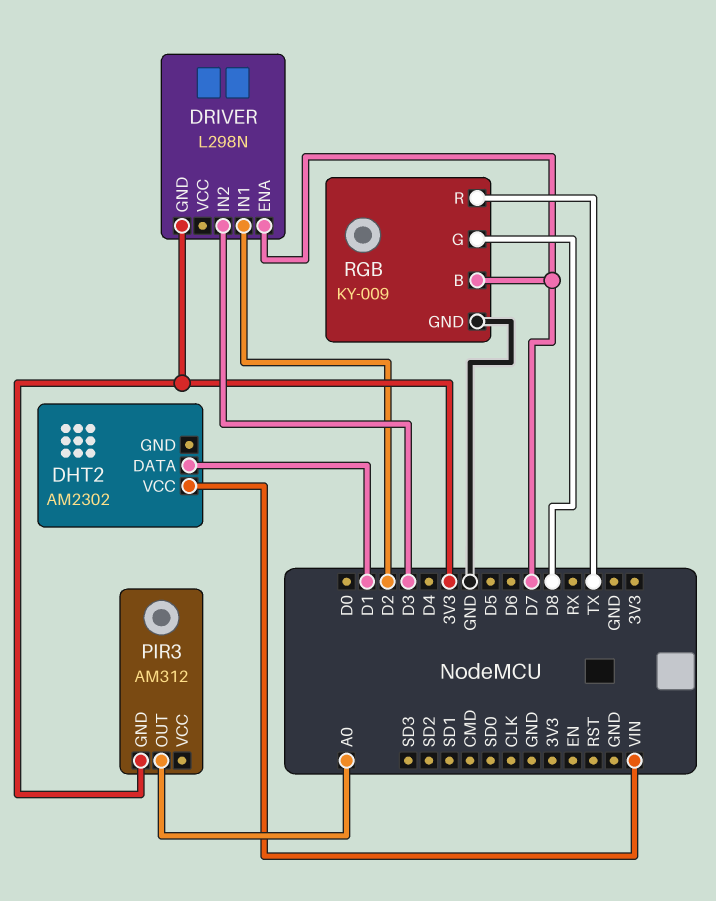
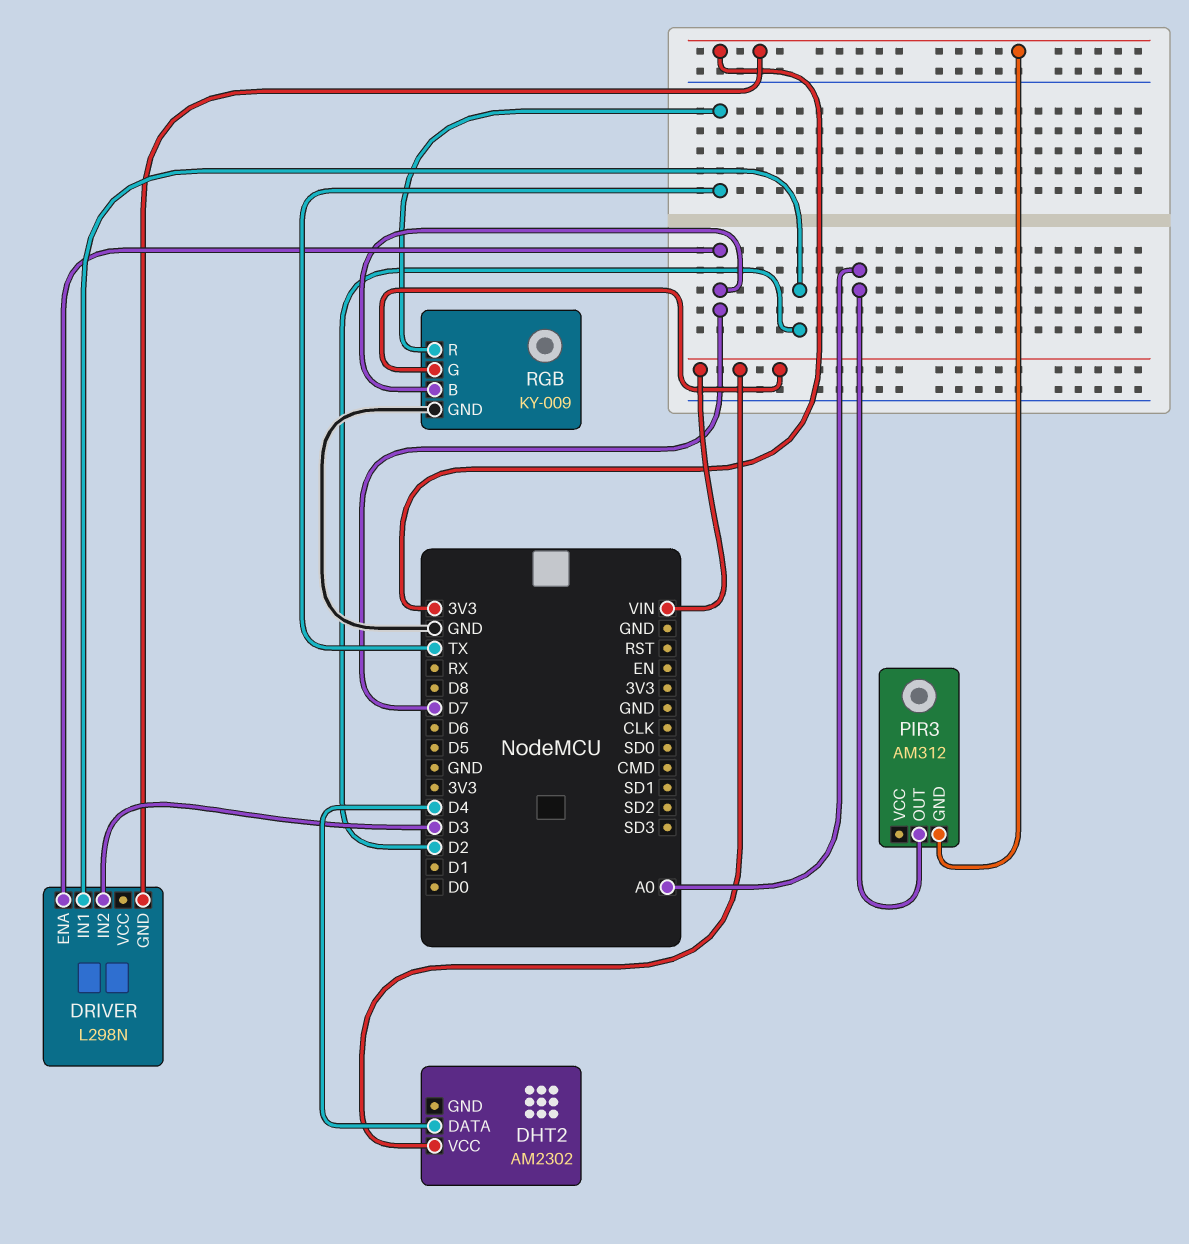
DHT2 pin DATA: D1 -> D4
RGB pin G: D8 -> VIN

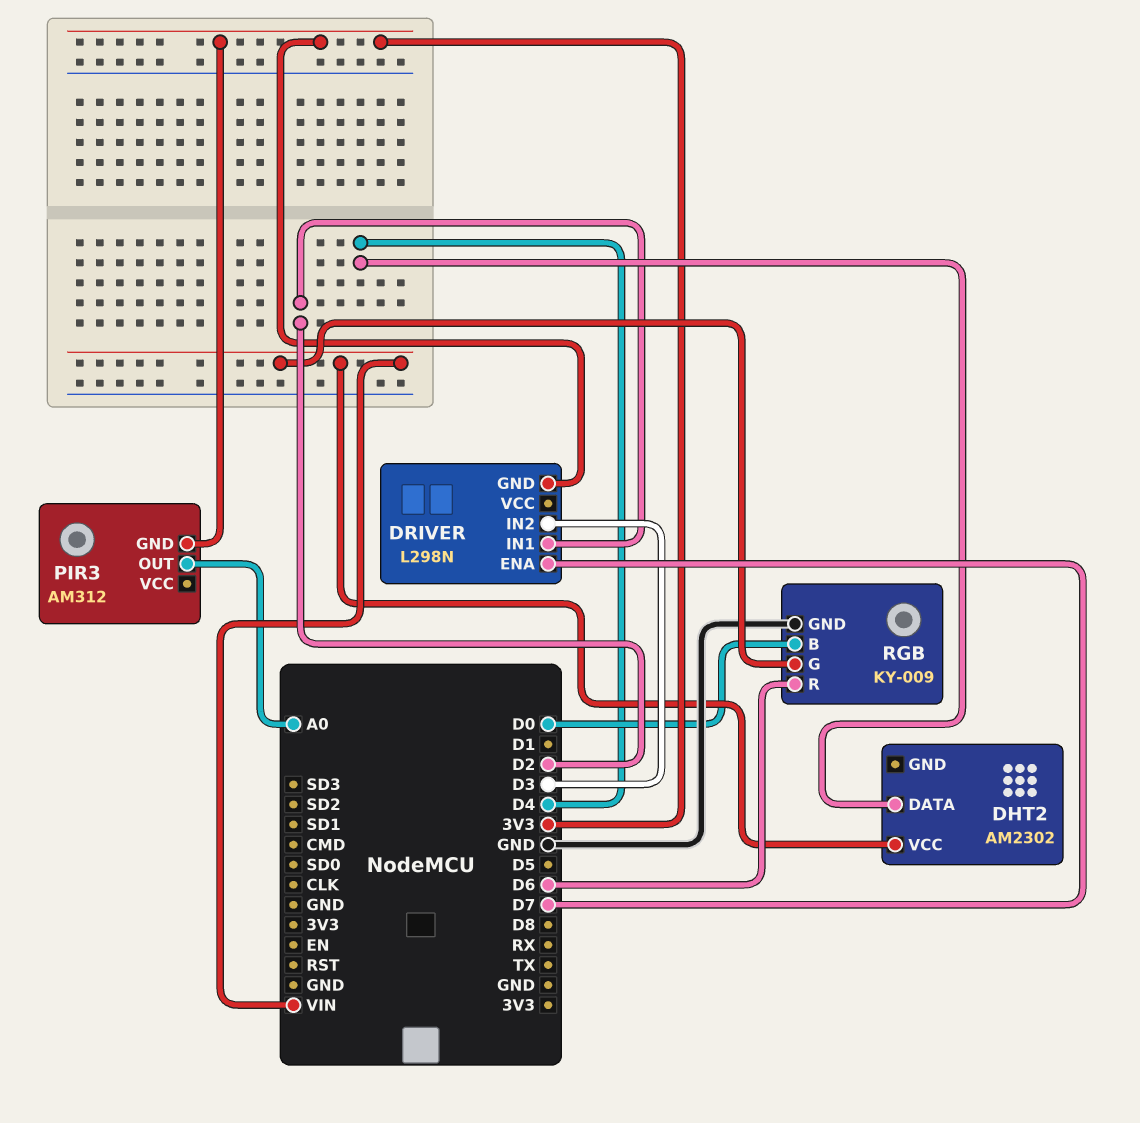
RGB pin B: D7 -> D0
RGB pin R: TX -> D6

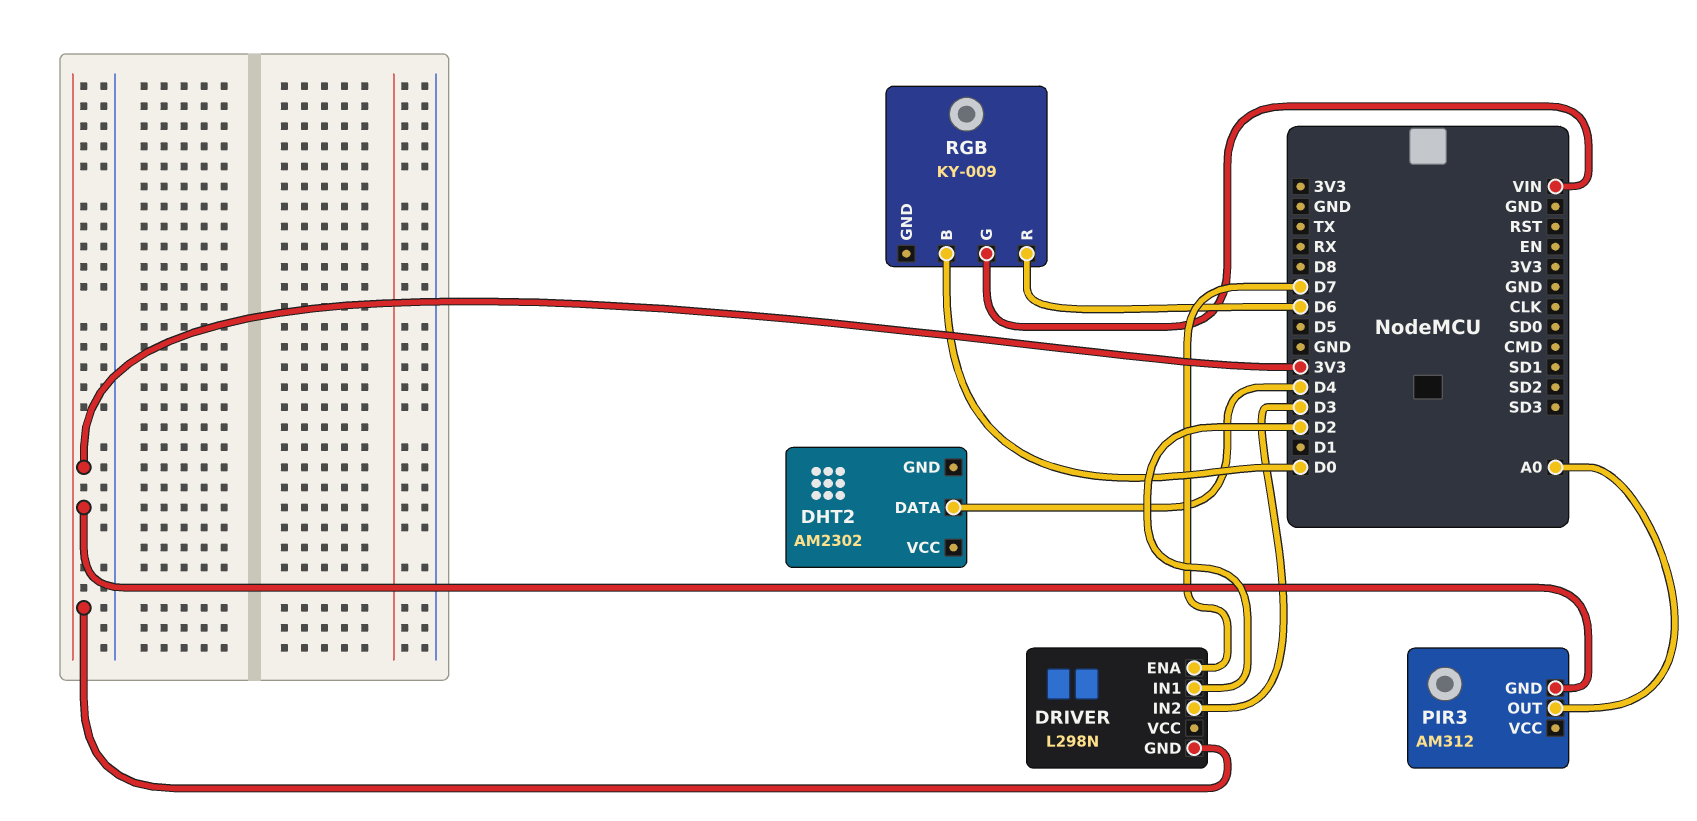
DHT2 pin VCC: VIN -> none
RGB pin GND: GND -> none

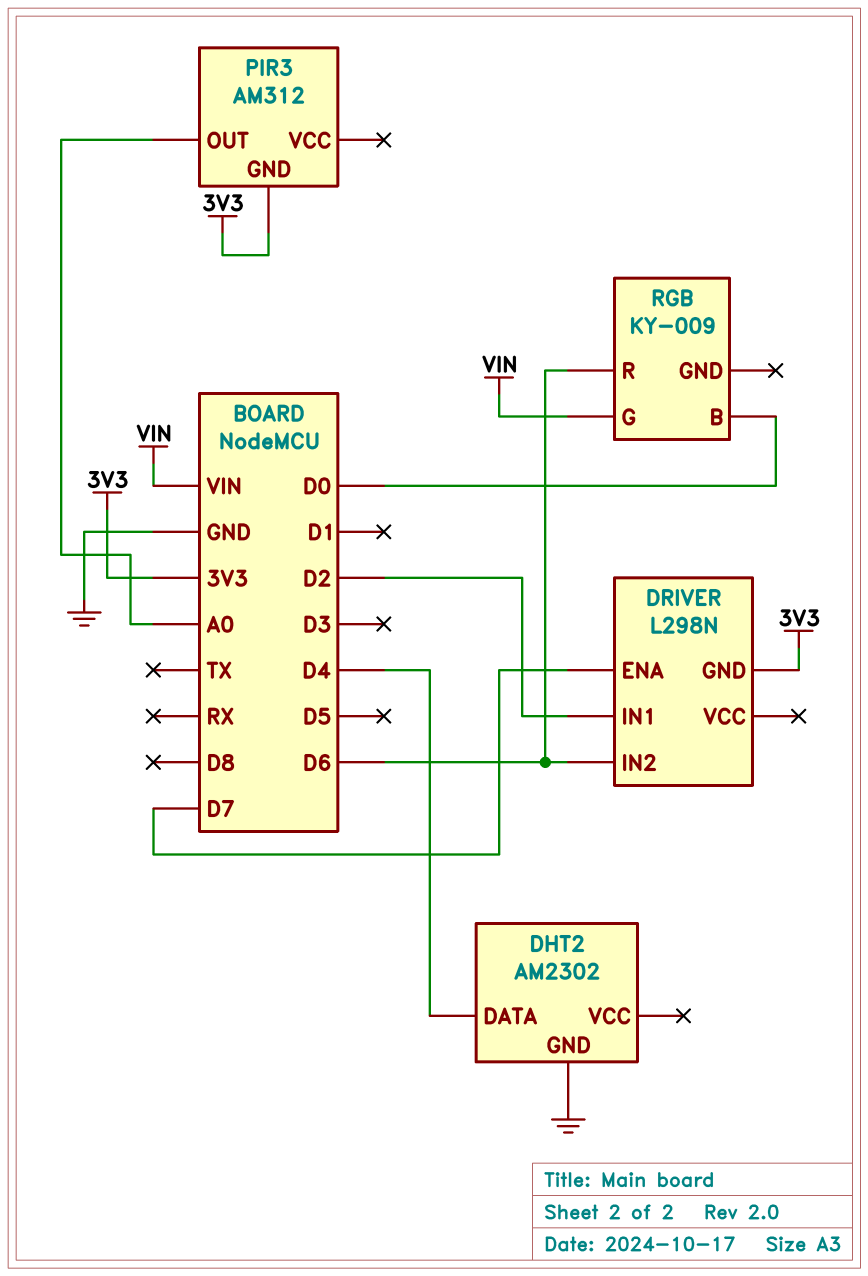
DHT2 pin GND: none -> GND
DRIVER pin IN2: D3 -> D6

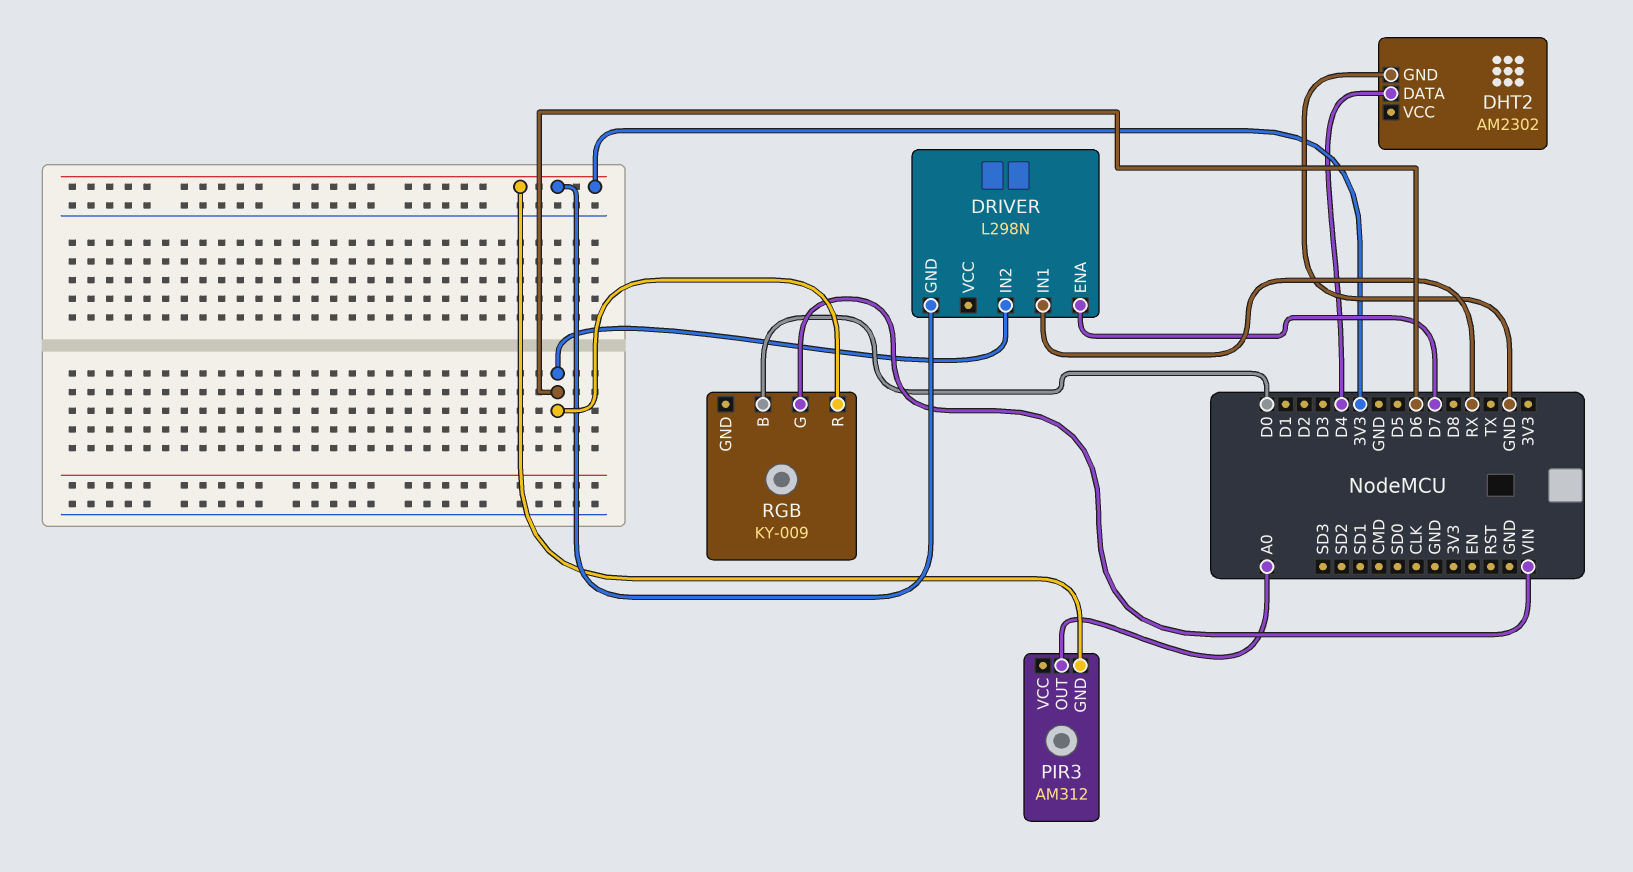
DRIVER pin IN1: D2 -> RX

